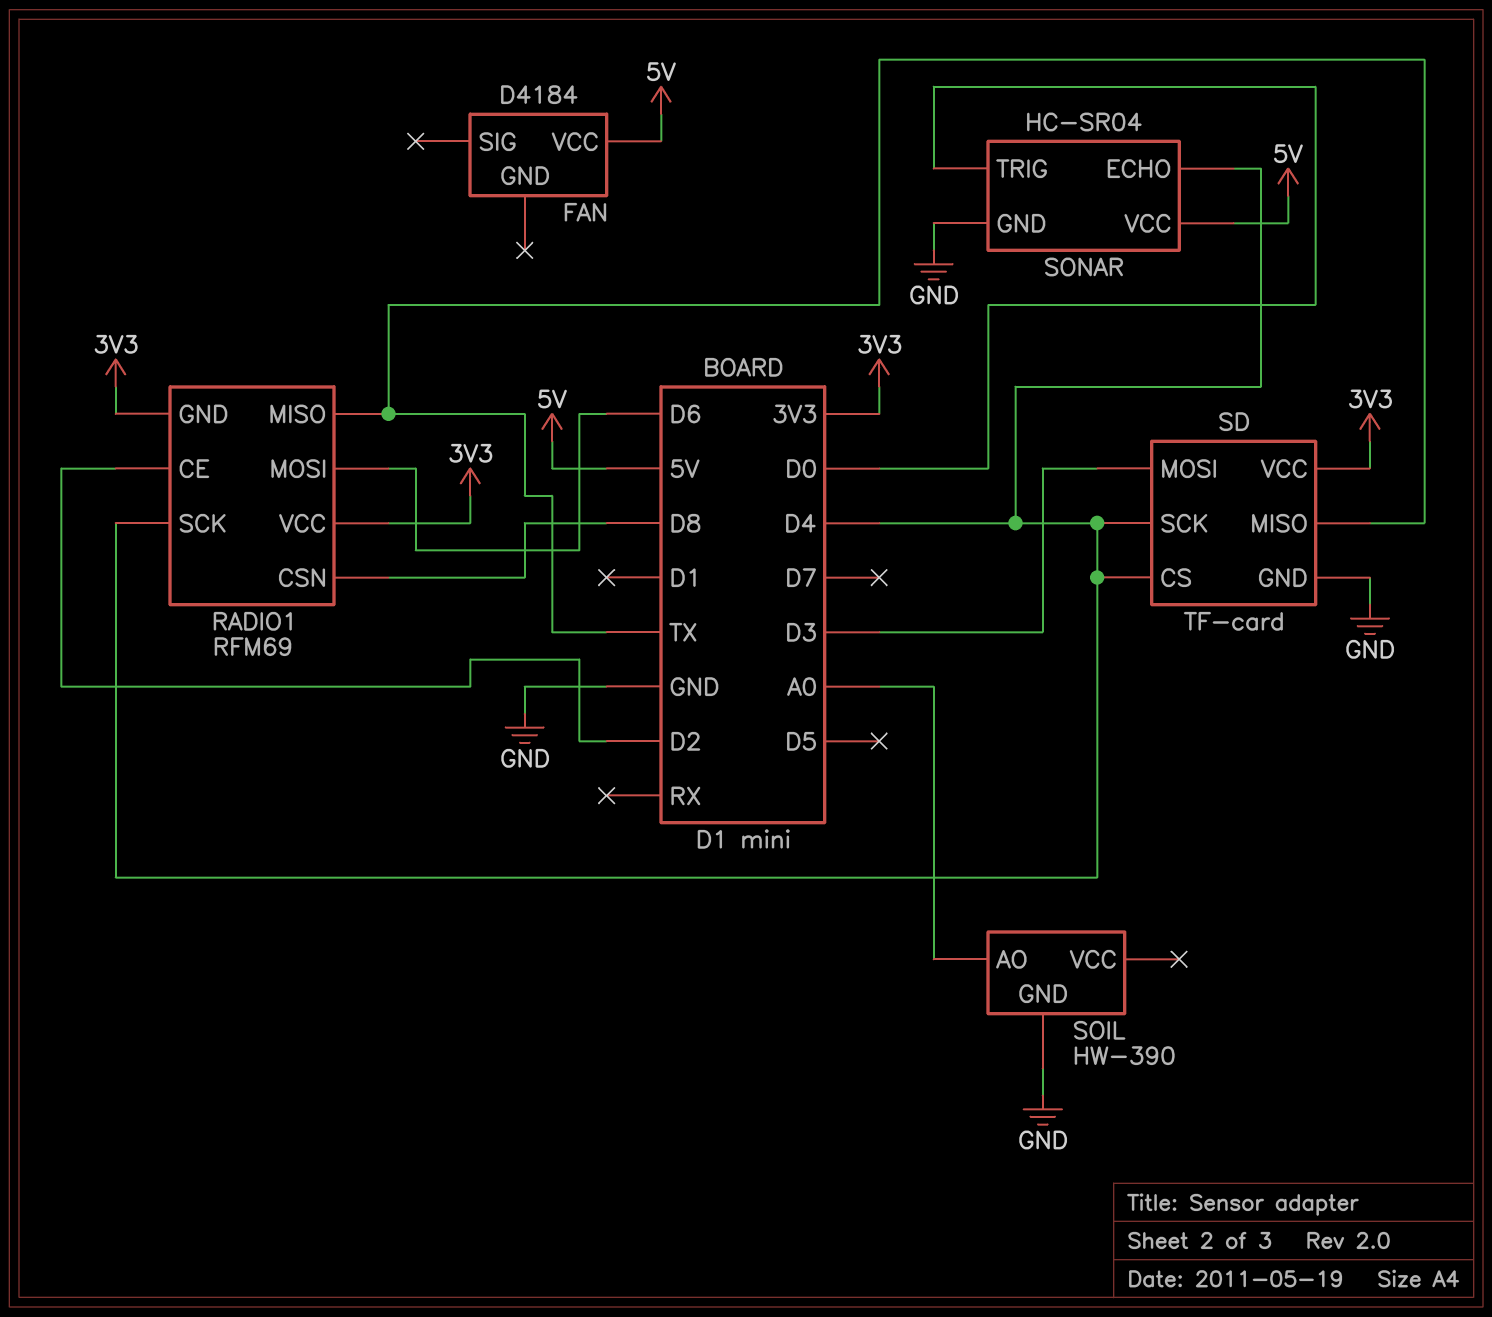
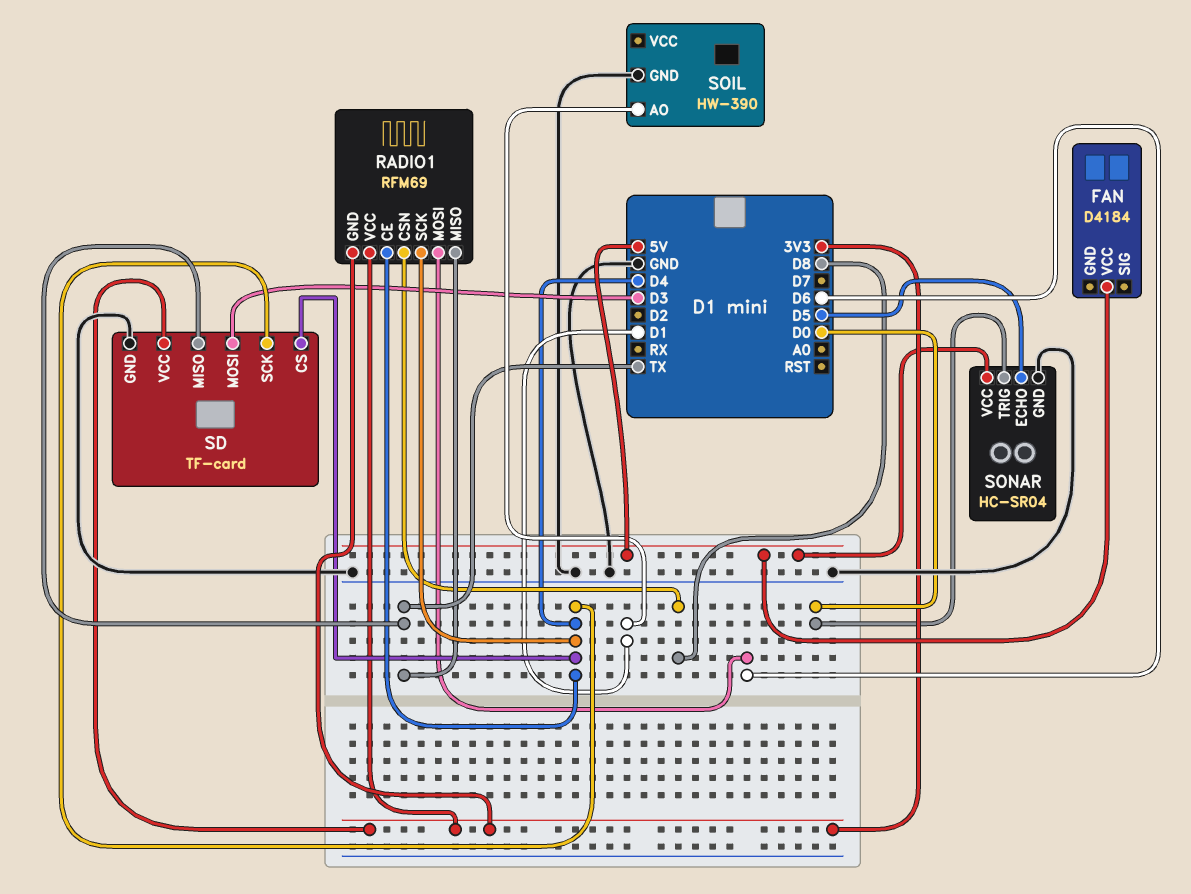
RADIO1 pin CE: D2 -> D4
SOIL pin AO: A0 -> D1
SONAR pin ECHO: D4 -> D5

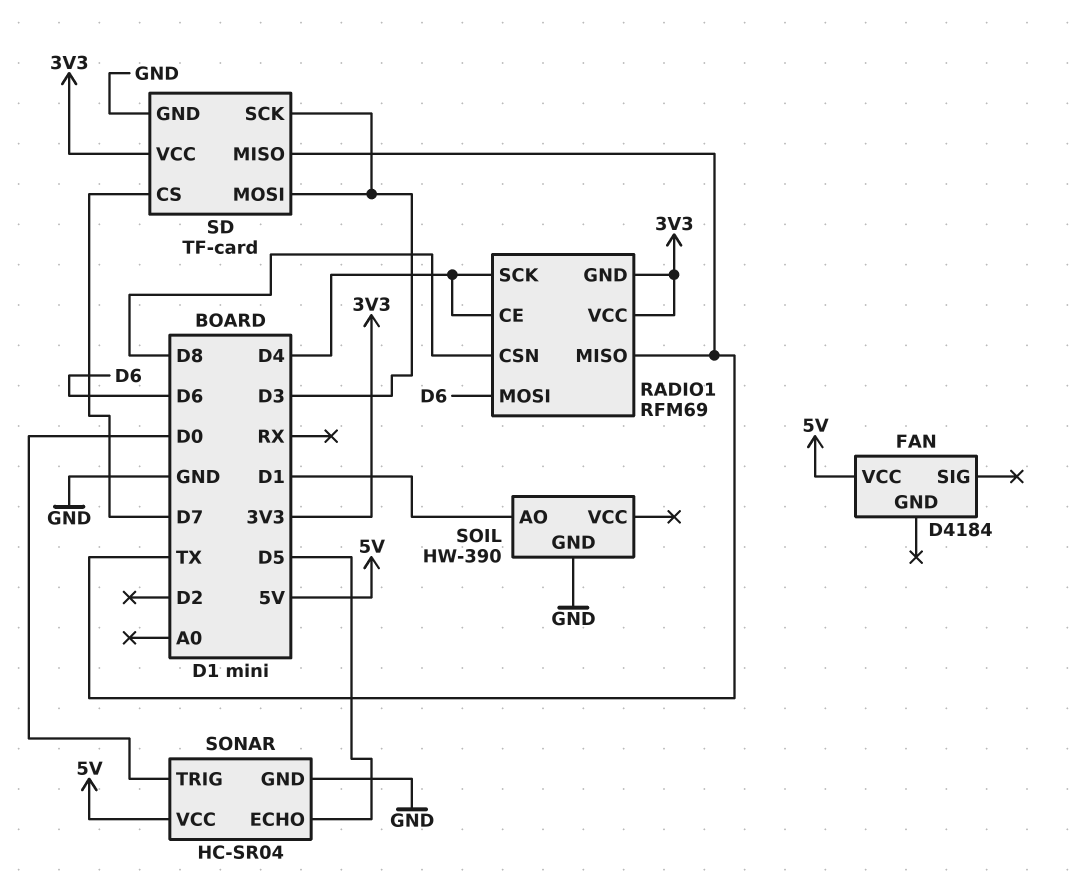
SD pin CS: D4 -> D7
SD pin SCK: D4 -> D3

